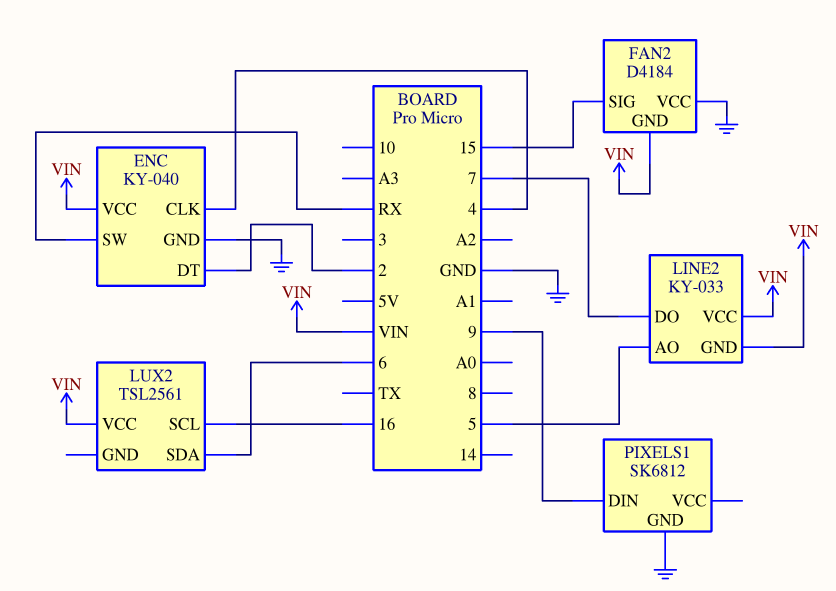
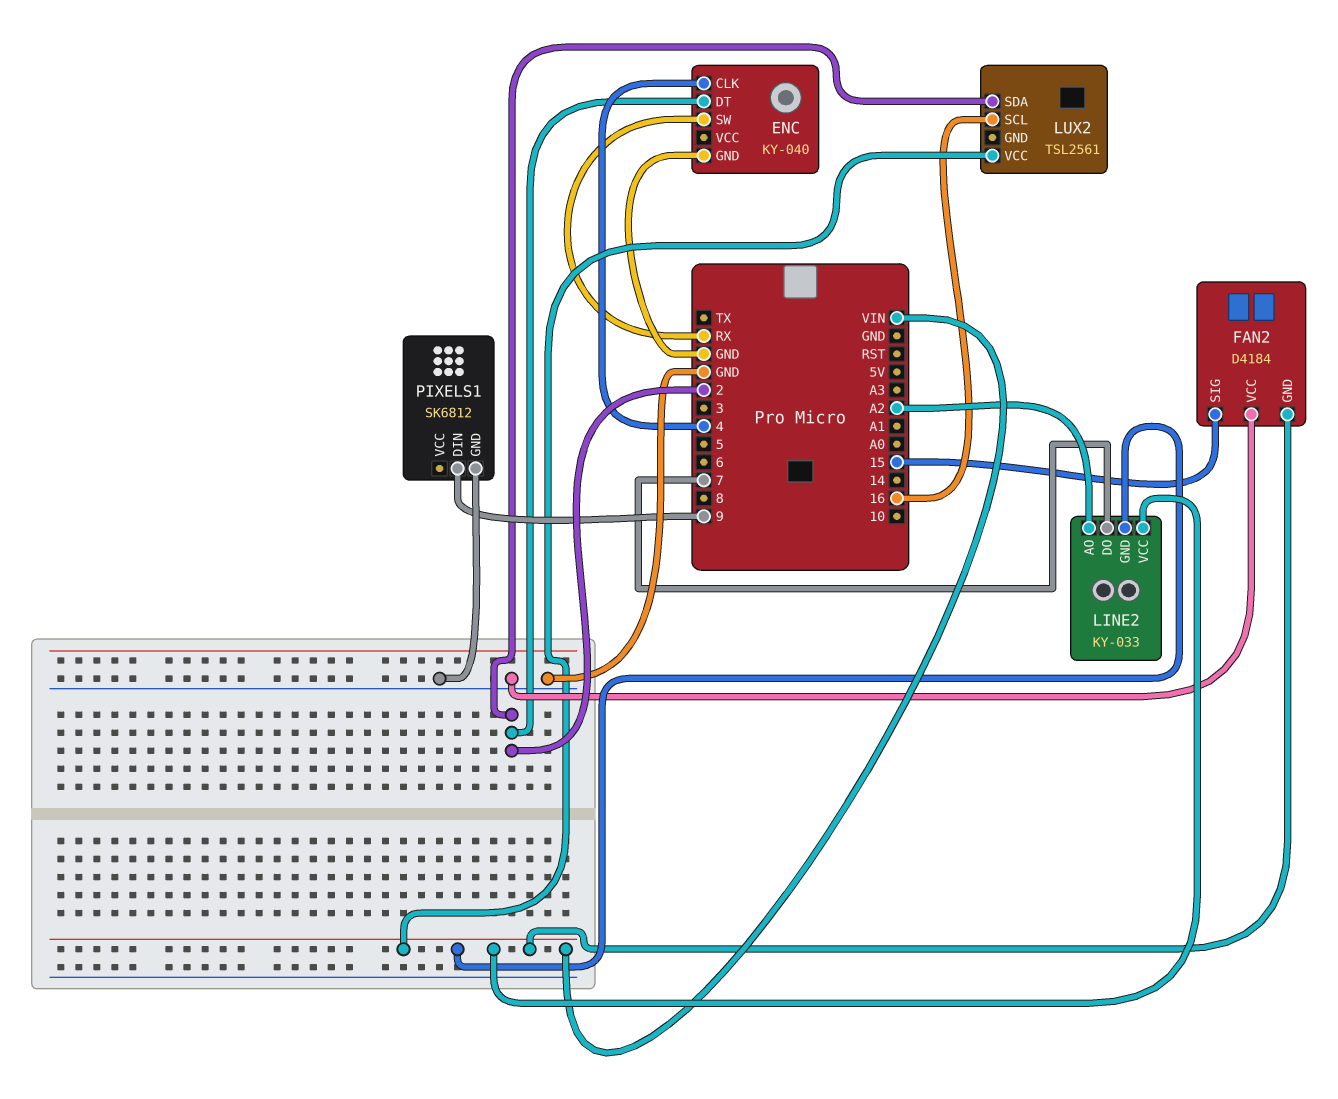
ENC pin VCC: VIN -> none
LINE2 pin AO: 5 -> A2
LUX2 pin SDA: 6 -> 2

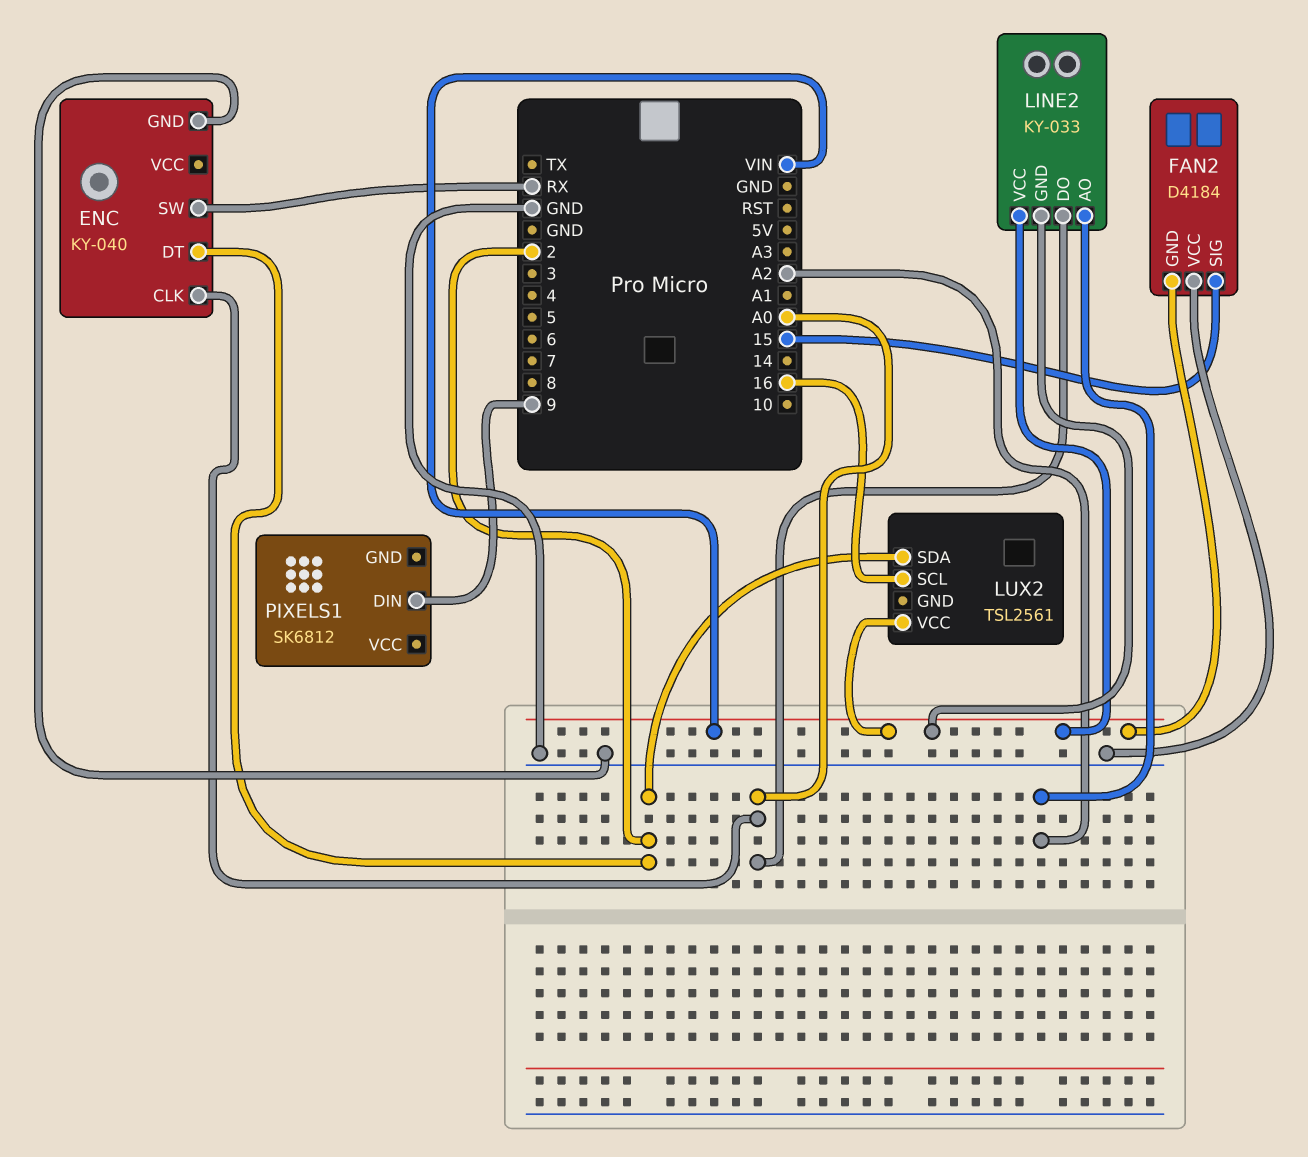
ENC pin CLK: 4 -> A0
LINE2 pin DO: 7 -> A0
PIXELS1 pin GND: GND -> none

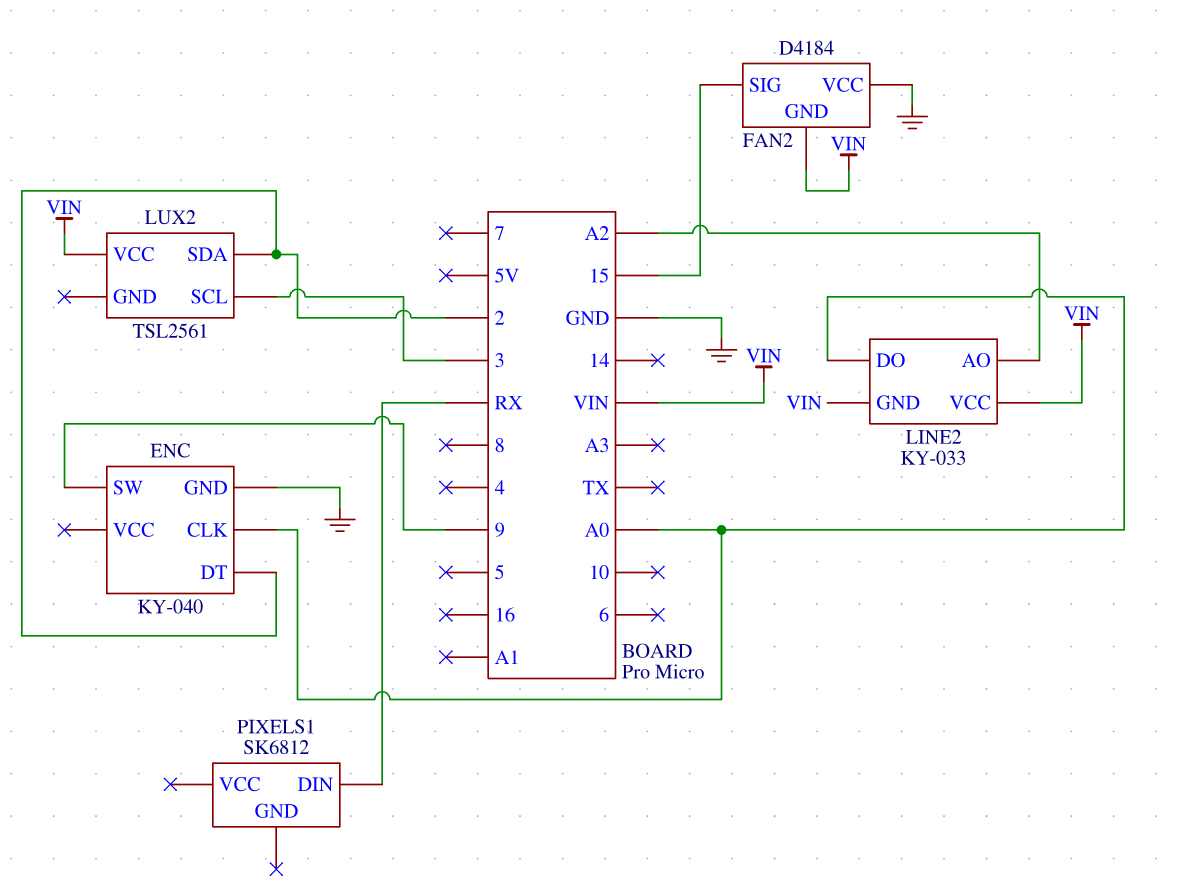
ENC pin SW: RX -> 9
LUX2 pin SCL: 16 -> 3
PIXELS1 pin DIN: 9 -> RX

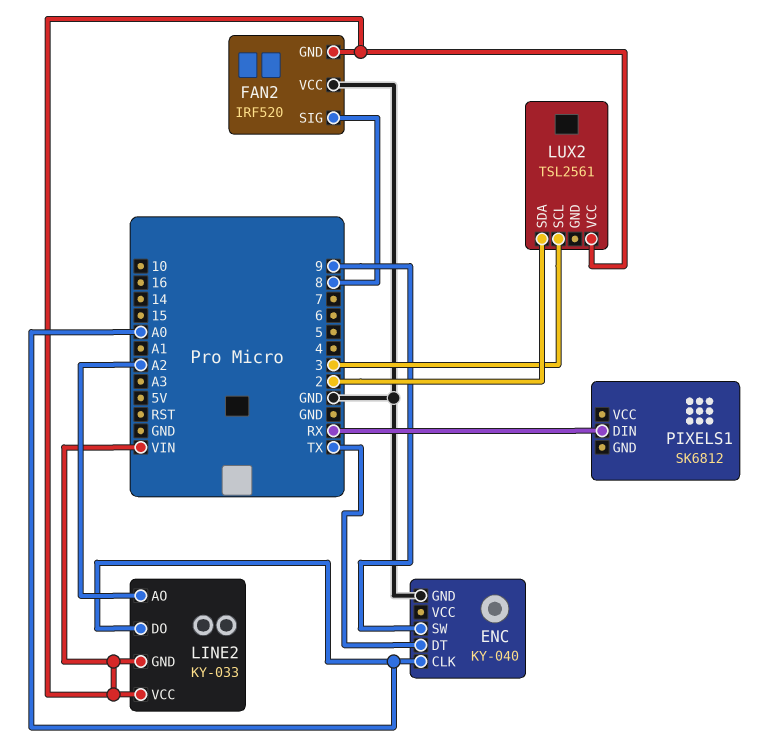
ENC pin DT: 2 -> TX
FAN2: D4184 -> IRF520
FAN2 pin SIG: 15 -> 8

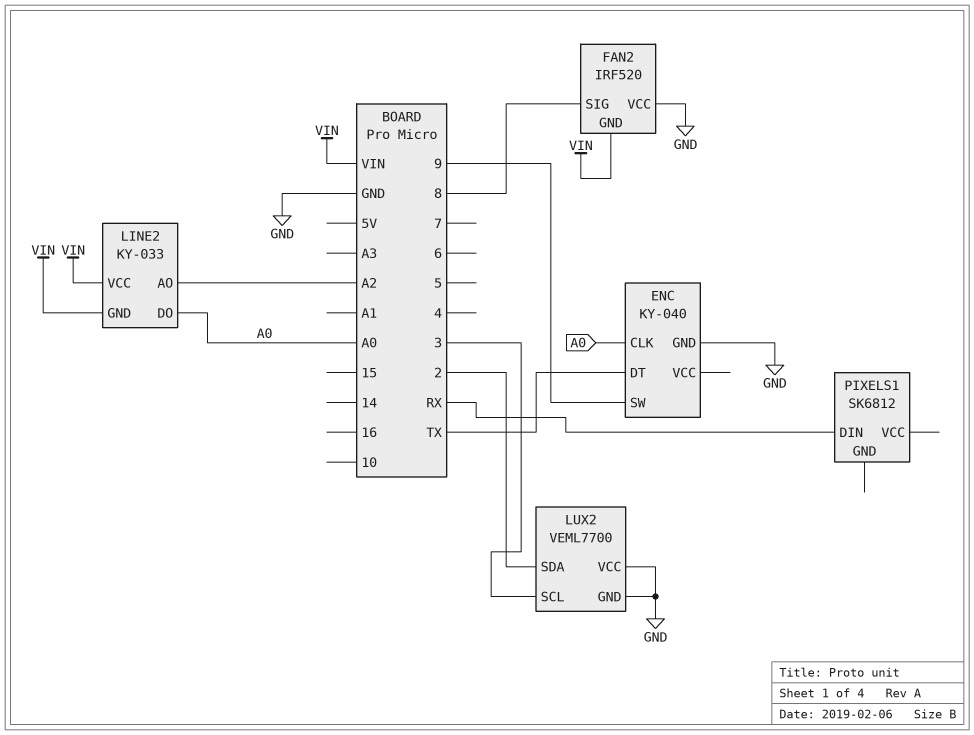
LUX2: TSL2561 -> VEML7700
LUX2 pin GND: none -> GND
LUX2 pin VCC: VIN -> GND

